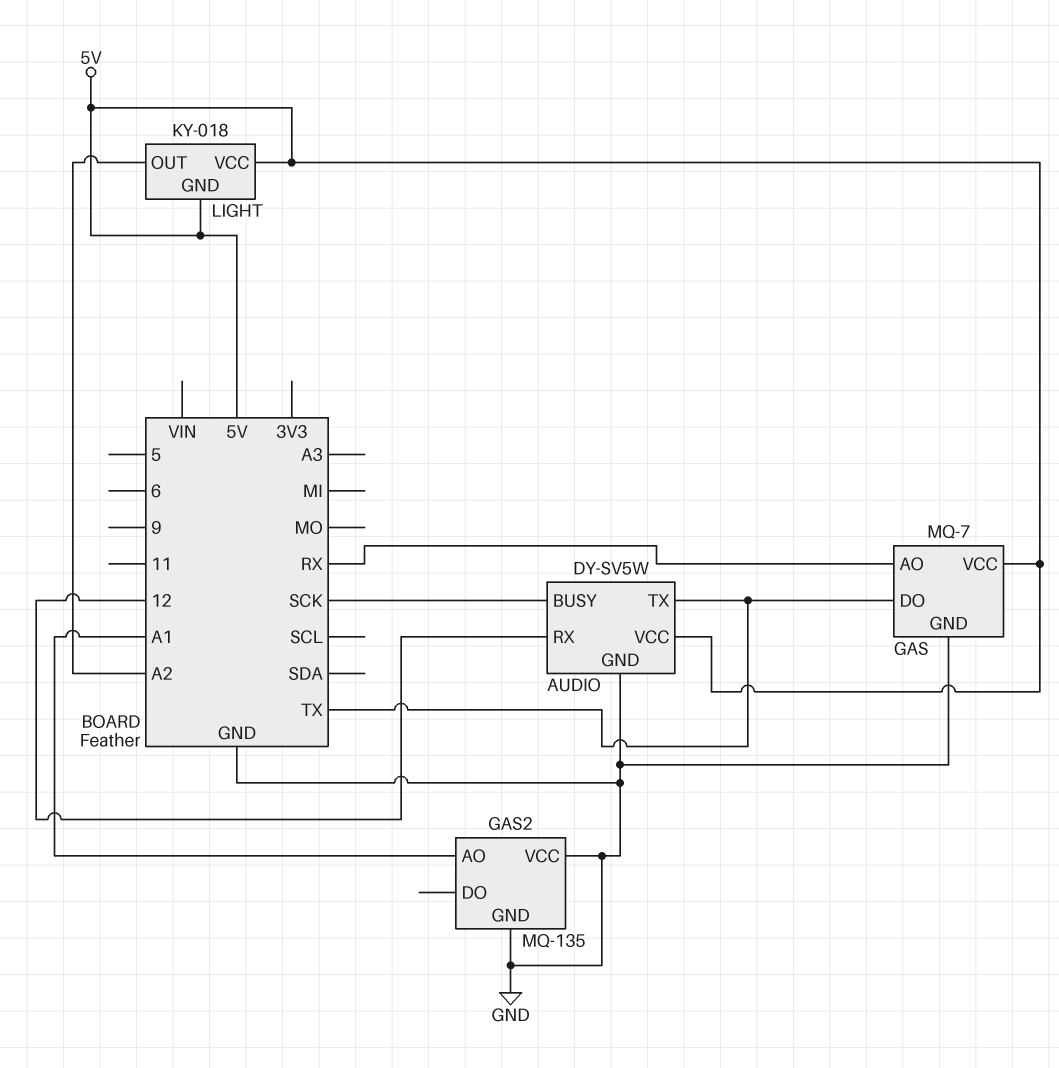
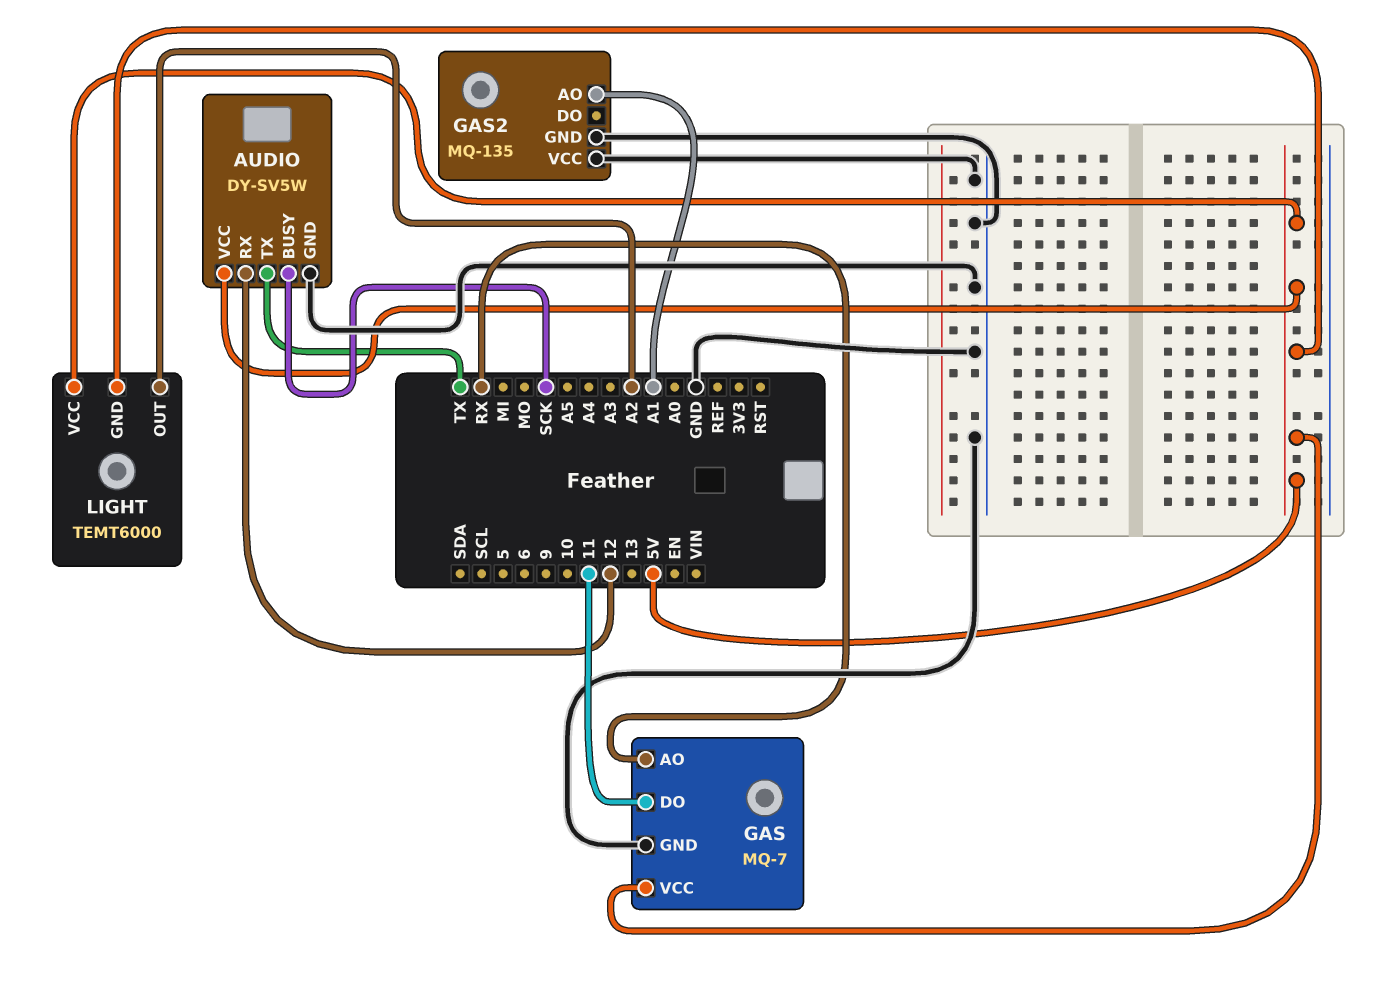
GAS pin DO: TX -> 11
LIGHT: KY-018 -> TEMT6000

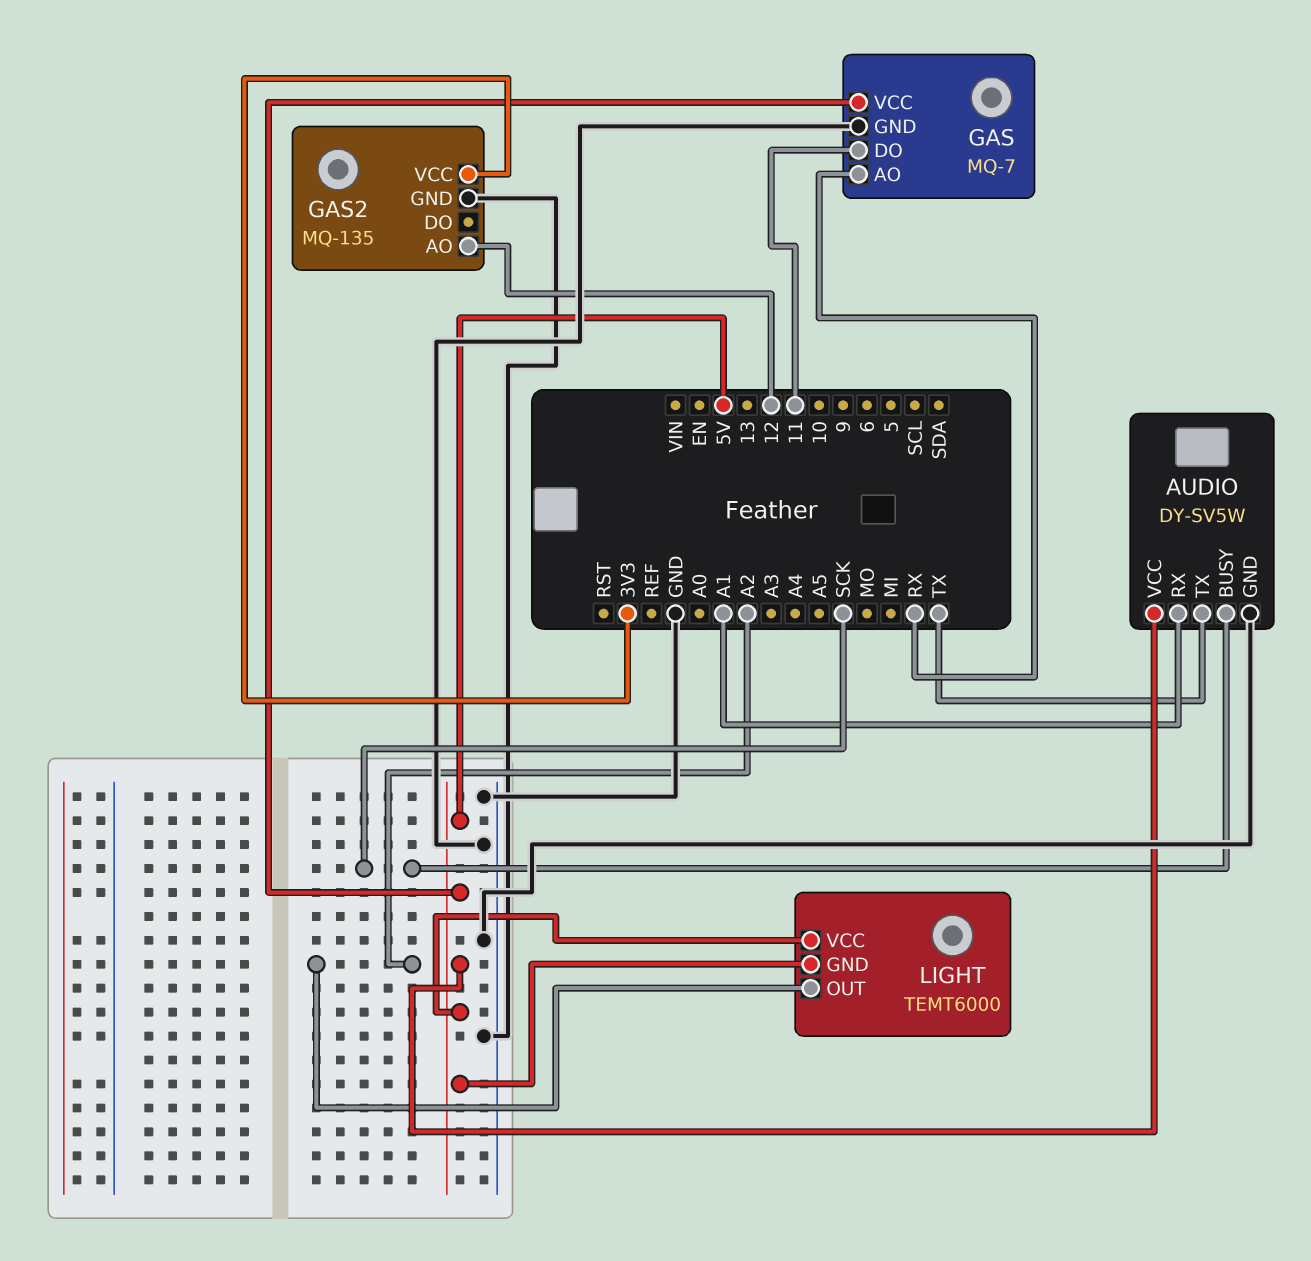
AUDIO pin RX: 12 -> A1
GAS2 pin AO: A1 -> 12
GAS2 pin VCC: GND -> 3V3

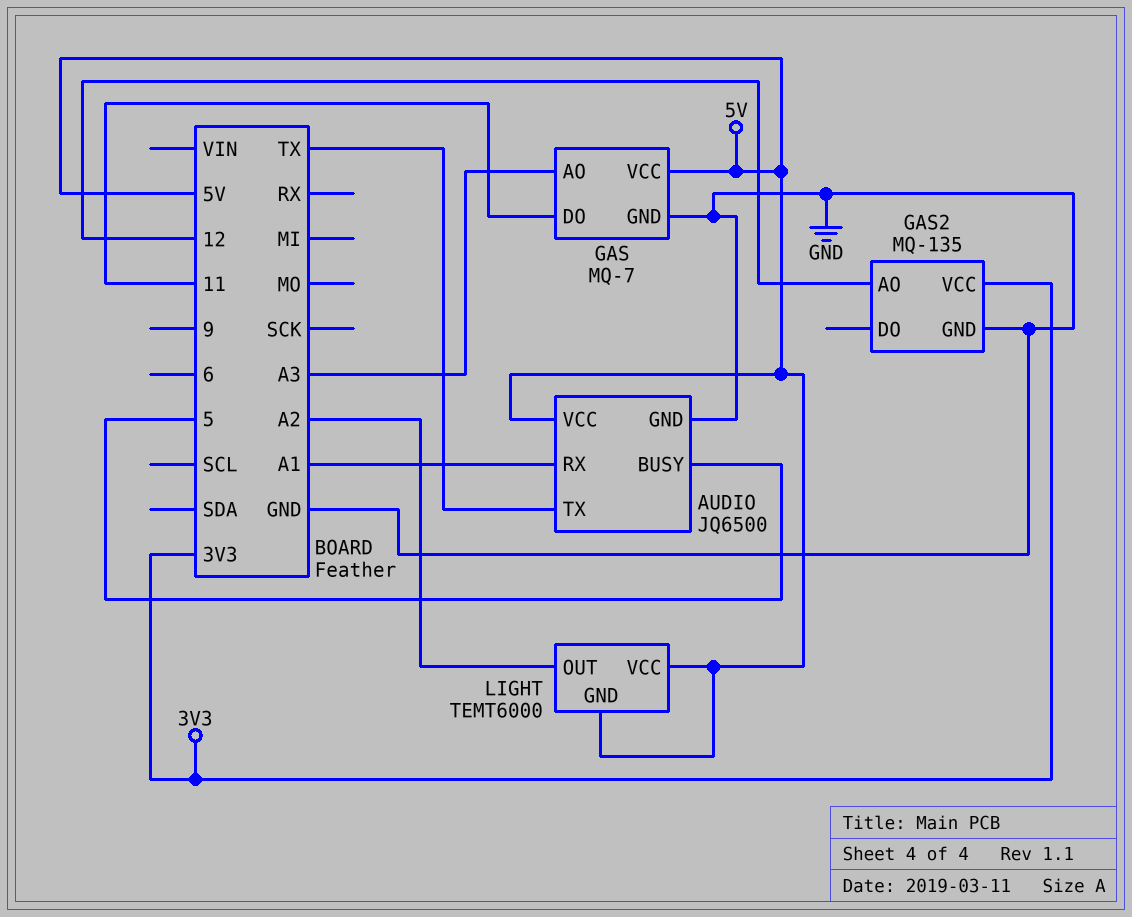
AUDIO: DY-SV5W -> JQ6500
AUDIO pin BUSY: SCK -> 5
GAS pin AO: RX -> A3

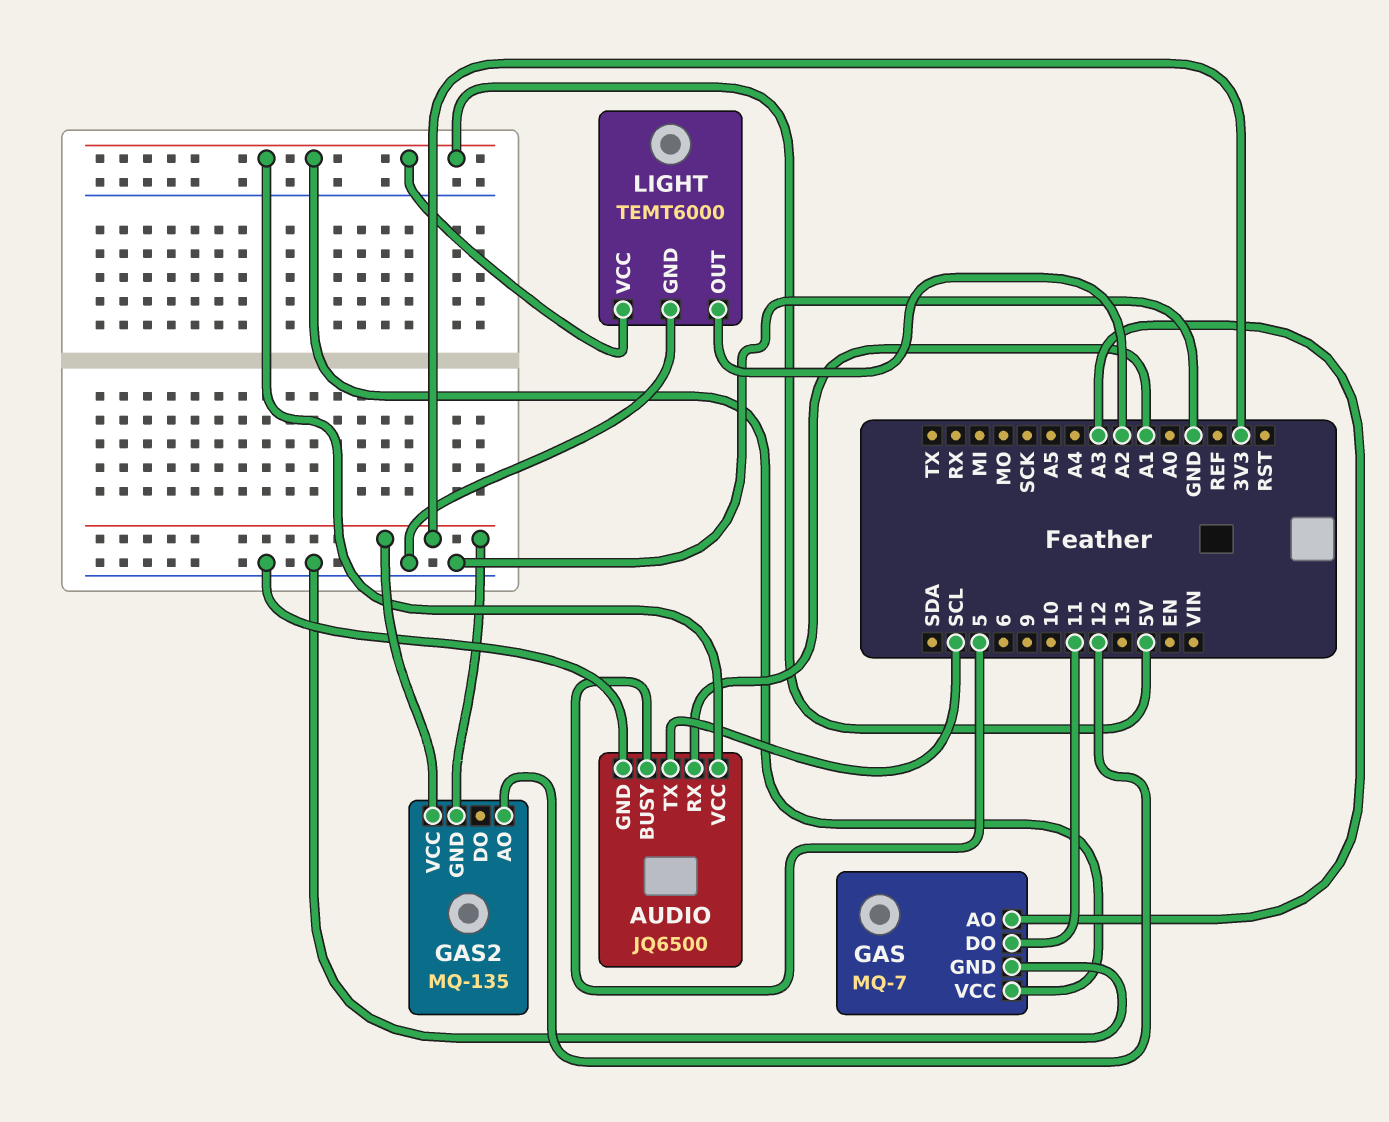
AUDIO pin TX: TX -> SCL
GAS2 pin GND: GND -> 3V3
LIGHT pin GND: 5V -> GND

